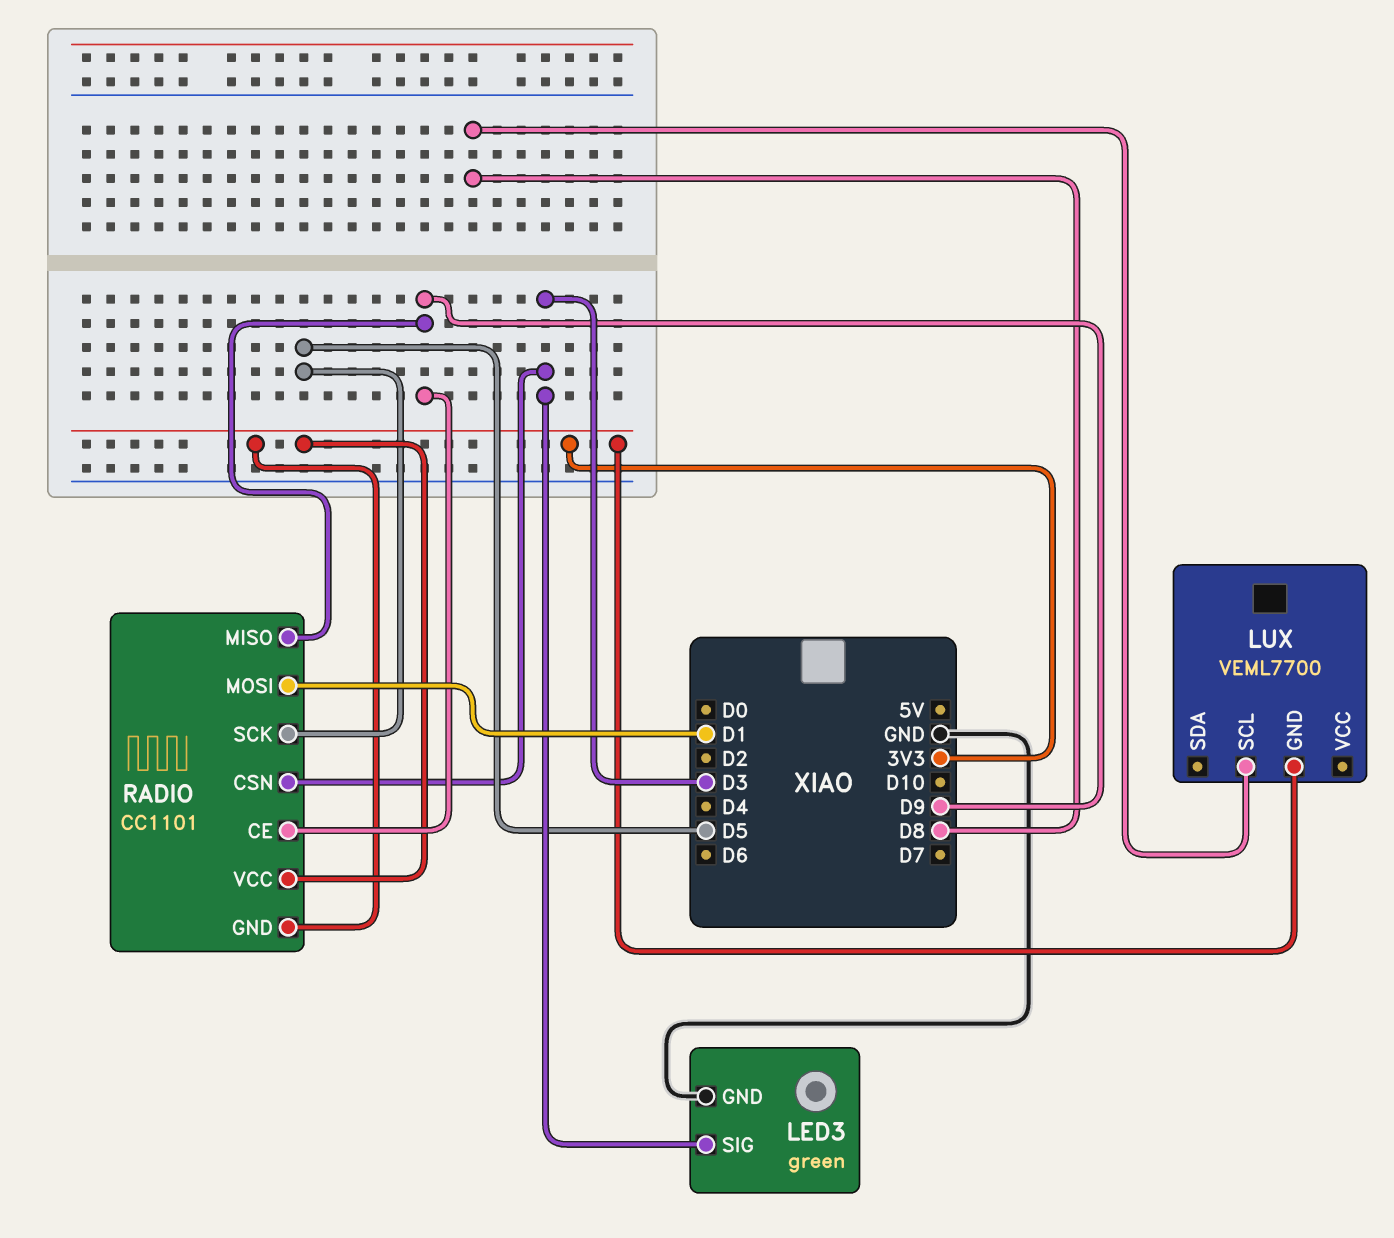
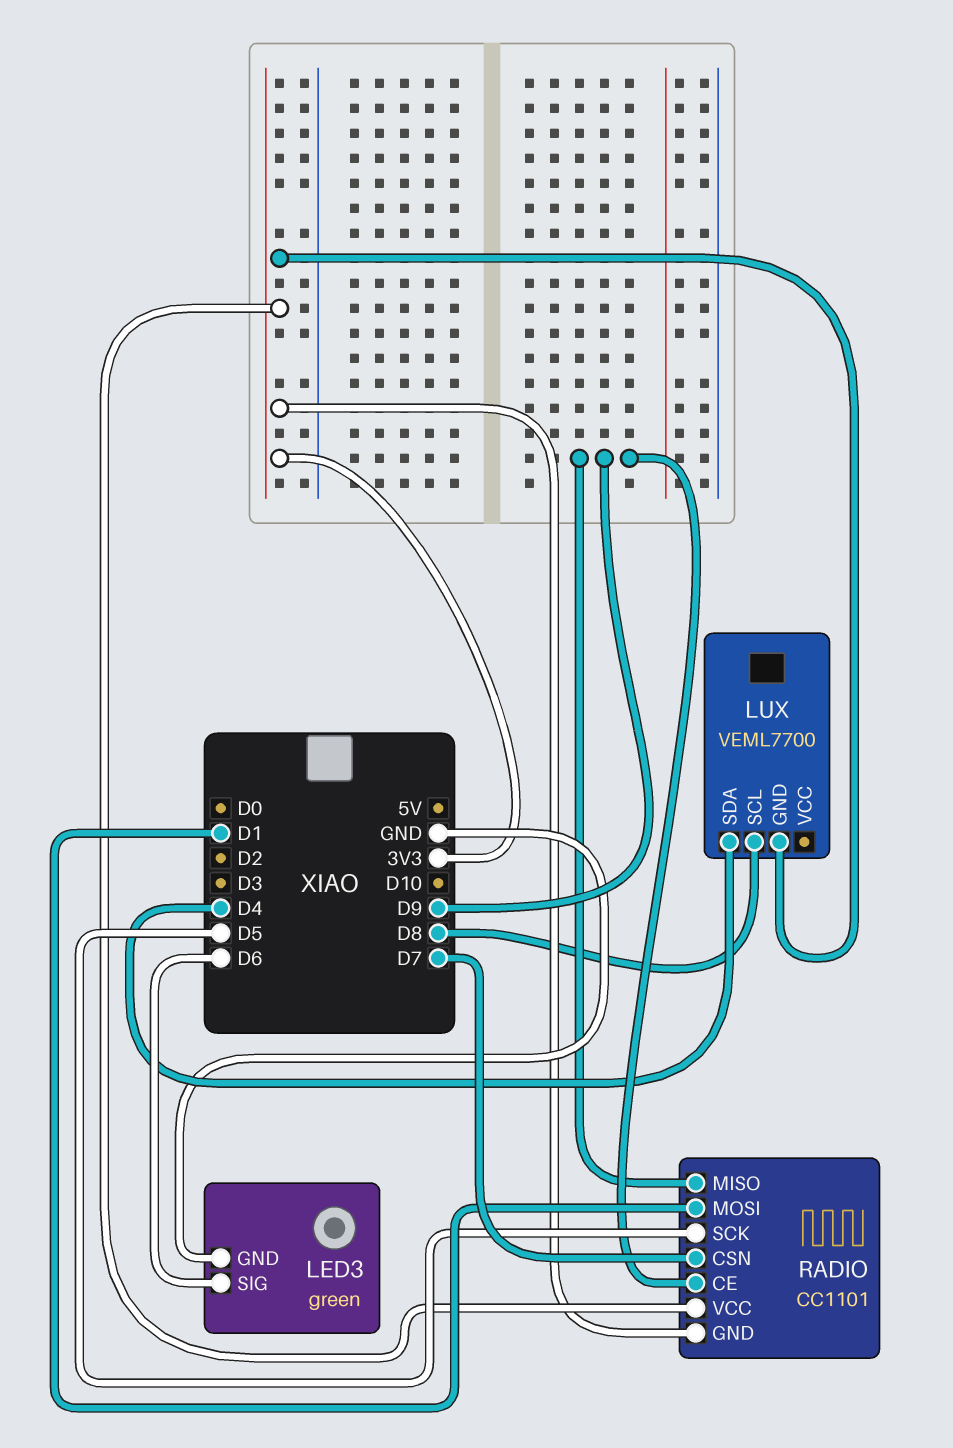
LED3 pin SIG: D3 -> D6
LUX pin SDA: none -> D4
RADIO pin CSN: D3 -> D7

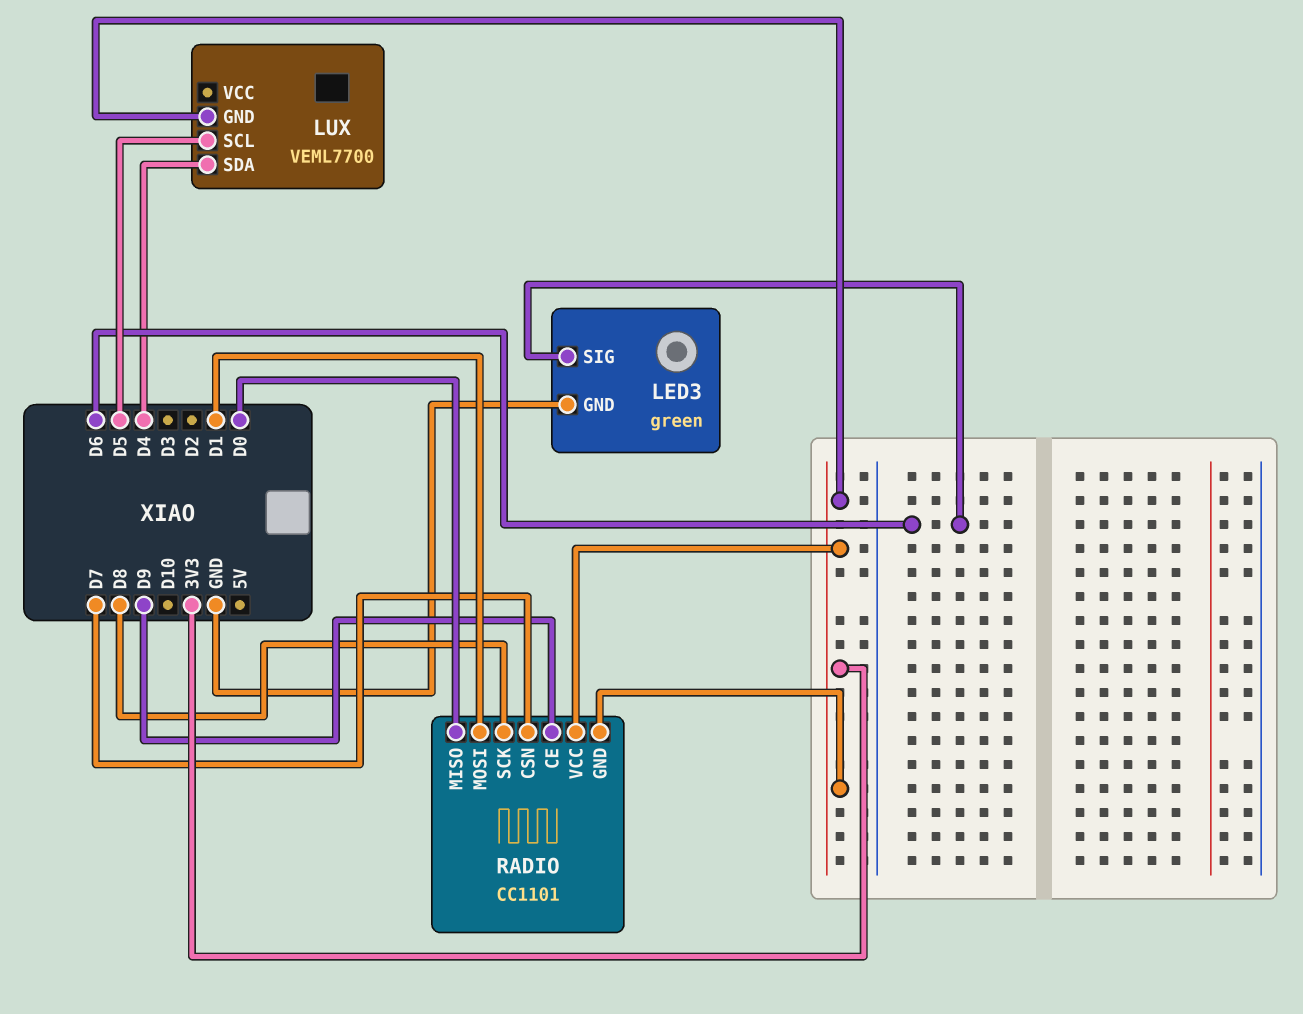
LUX pin SCL: D8 -> D5
RADIO pin MISO: D9 -> D0
RADIO pin SCK: D5 -> D8

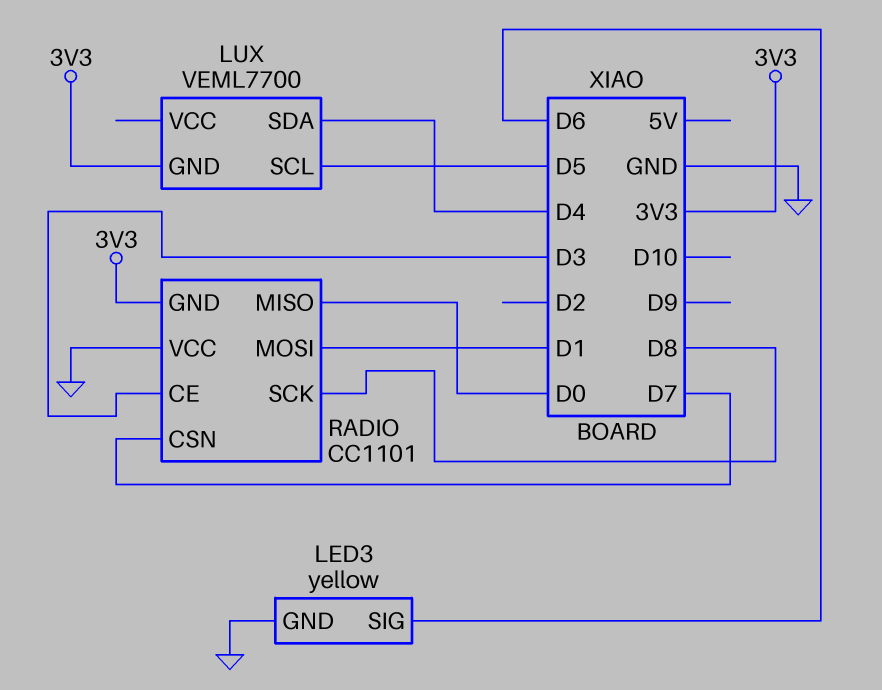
LED3: green -> yellow
RADIO pin CE: D9 -> D3
RADIO pin VCC: 3V3 -> GND

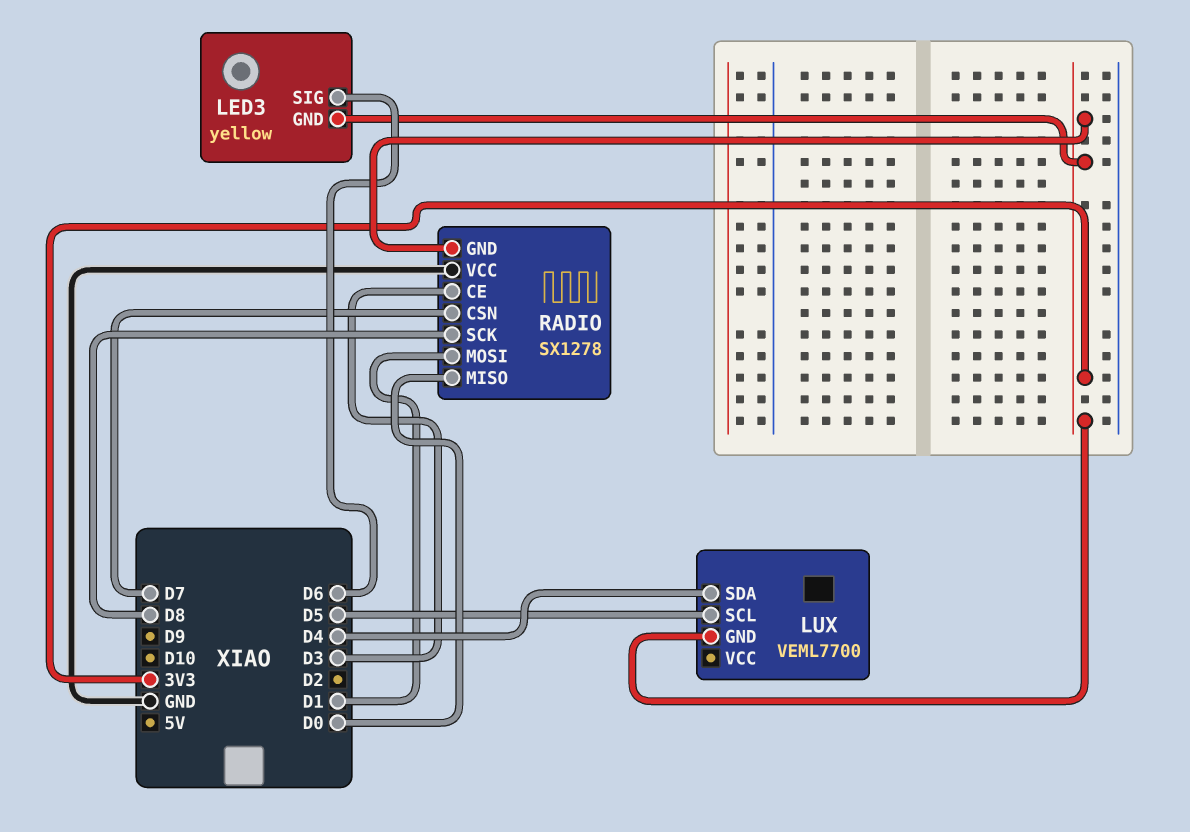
LED3 pin GND: GND -> 3V3
RADIO: CC1101 -> SX1278

